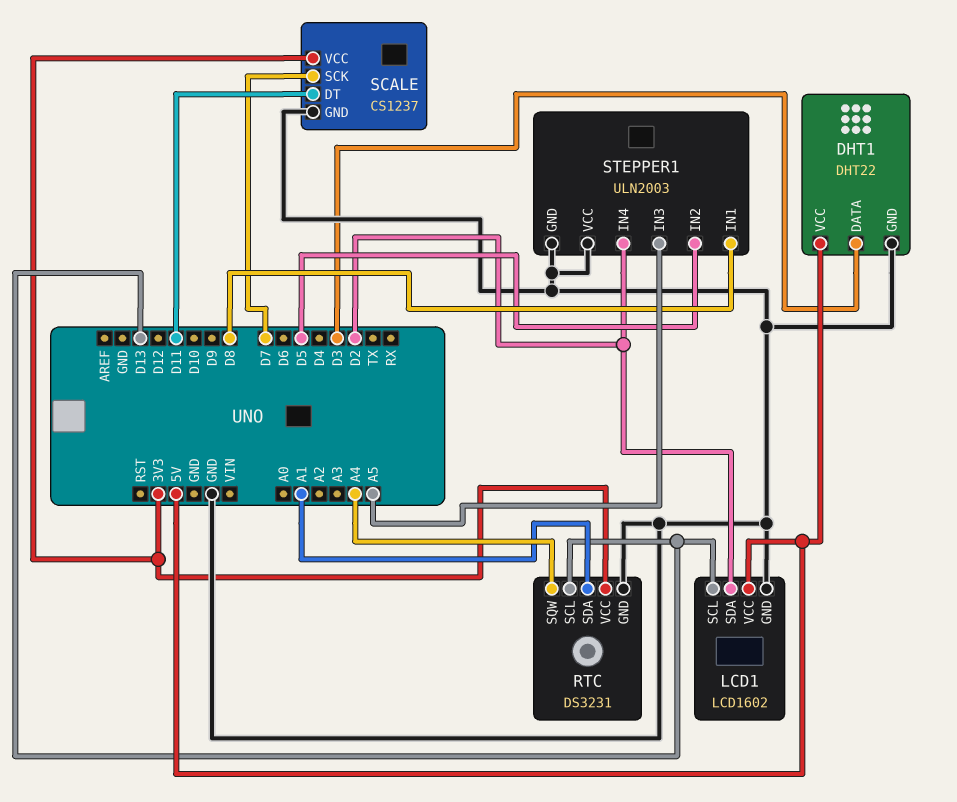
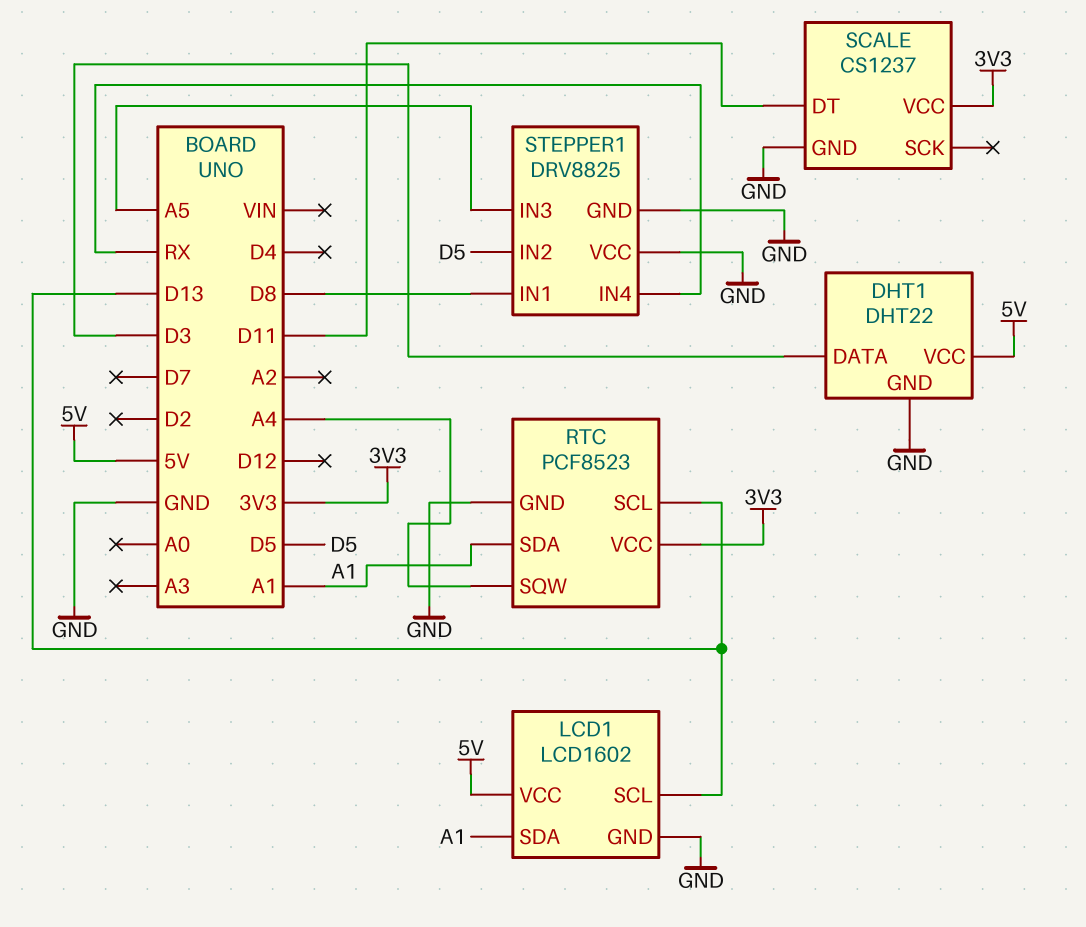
LCD1 pin SDA: D2 -> A1
RTC: DS3231 -> PCF8523
SCALE pin SCK: D7 -> none
STEPPER1: ULN2003 -> DRV8825
STEPPER1 pin IN4: D2 -> RX

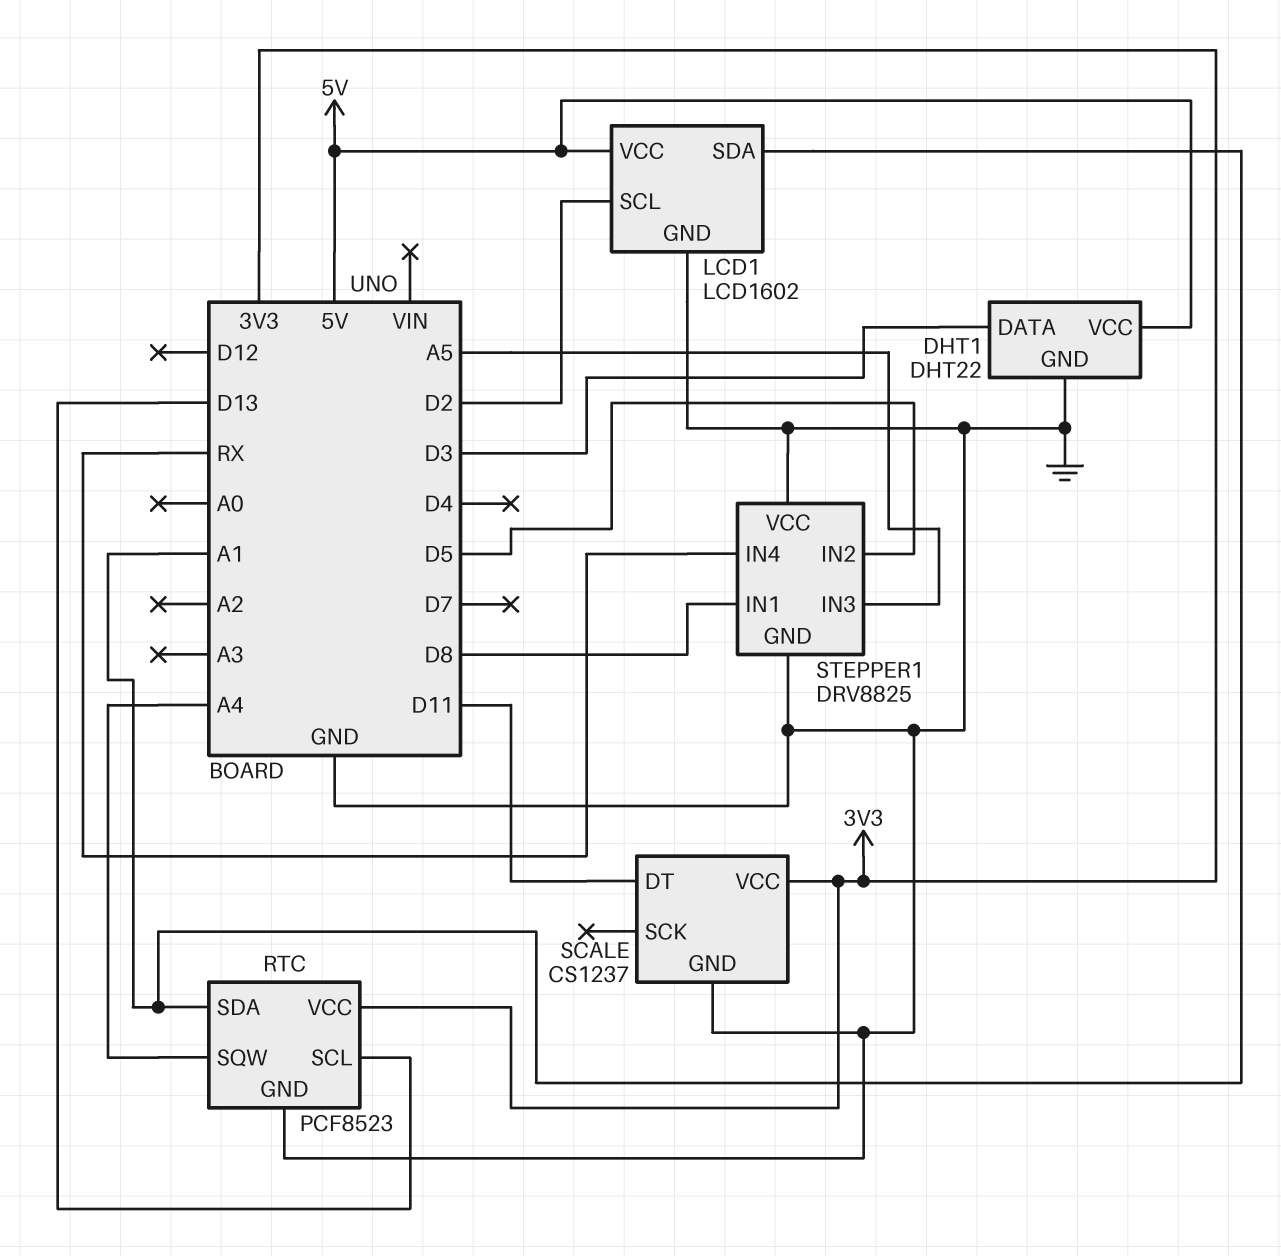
LCD1 pin SCL: D13 -> D2

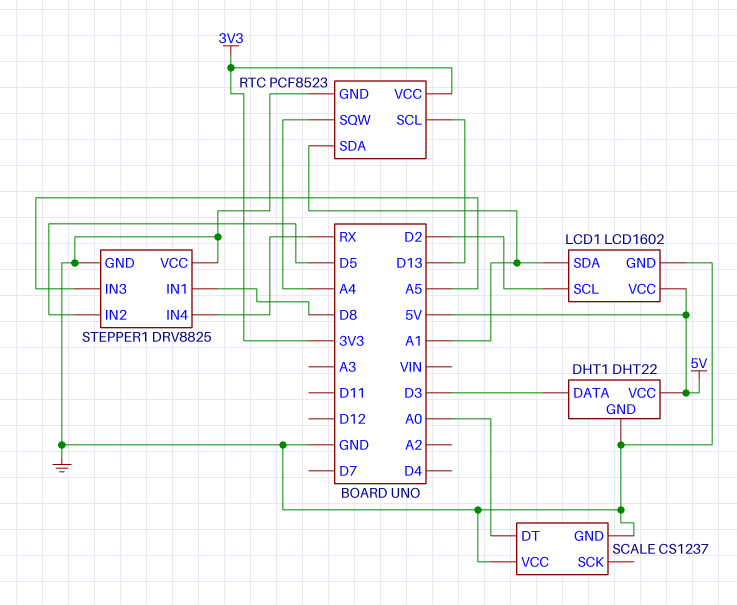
SCALE pin DT: D11 -> A0
SCALE pin VCC: 3V3 -> GND

